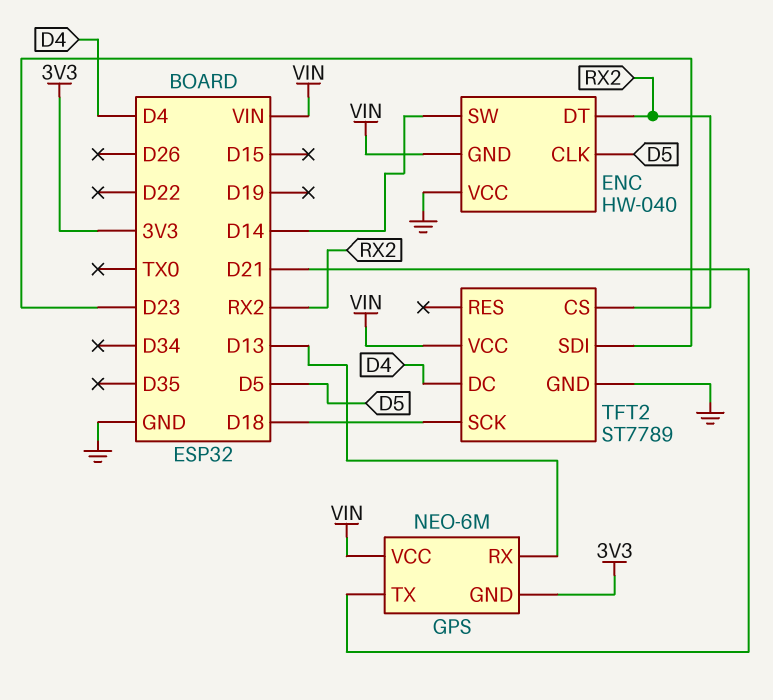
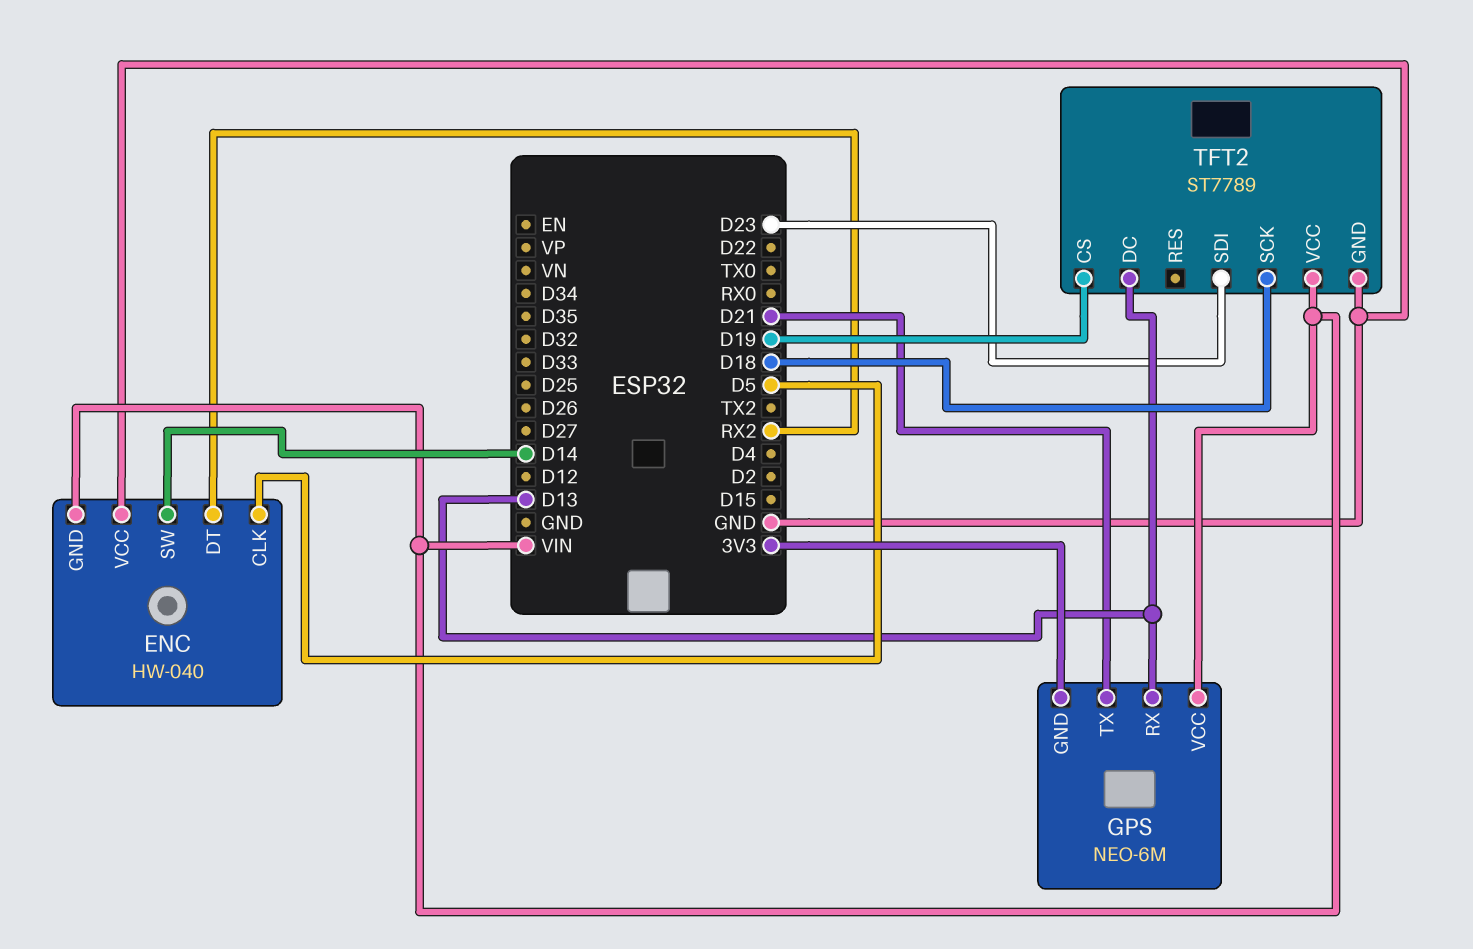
TFT2 pin CS: RX2 -> D19
TFT2 pin DC: D4 -> D13

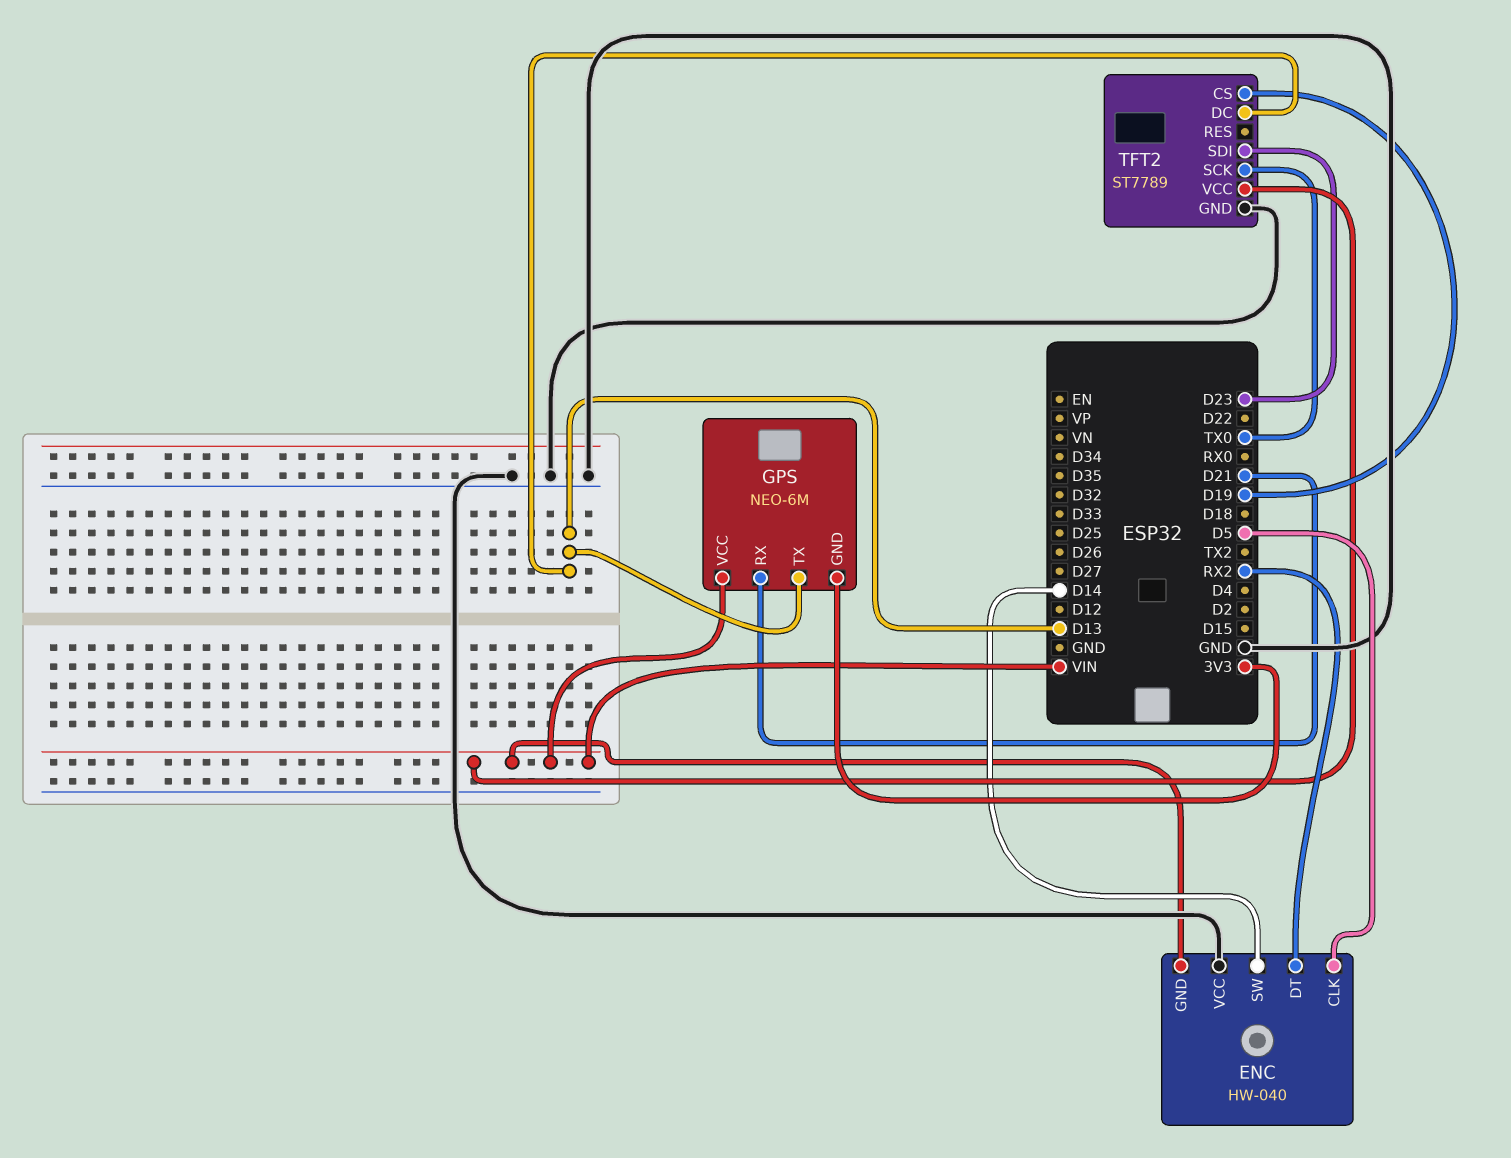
GPS pin RX: D13 -> D21
GPS pin TX: D21 -> D13
TFT2 pin SCK: D18 -> TX0

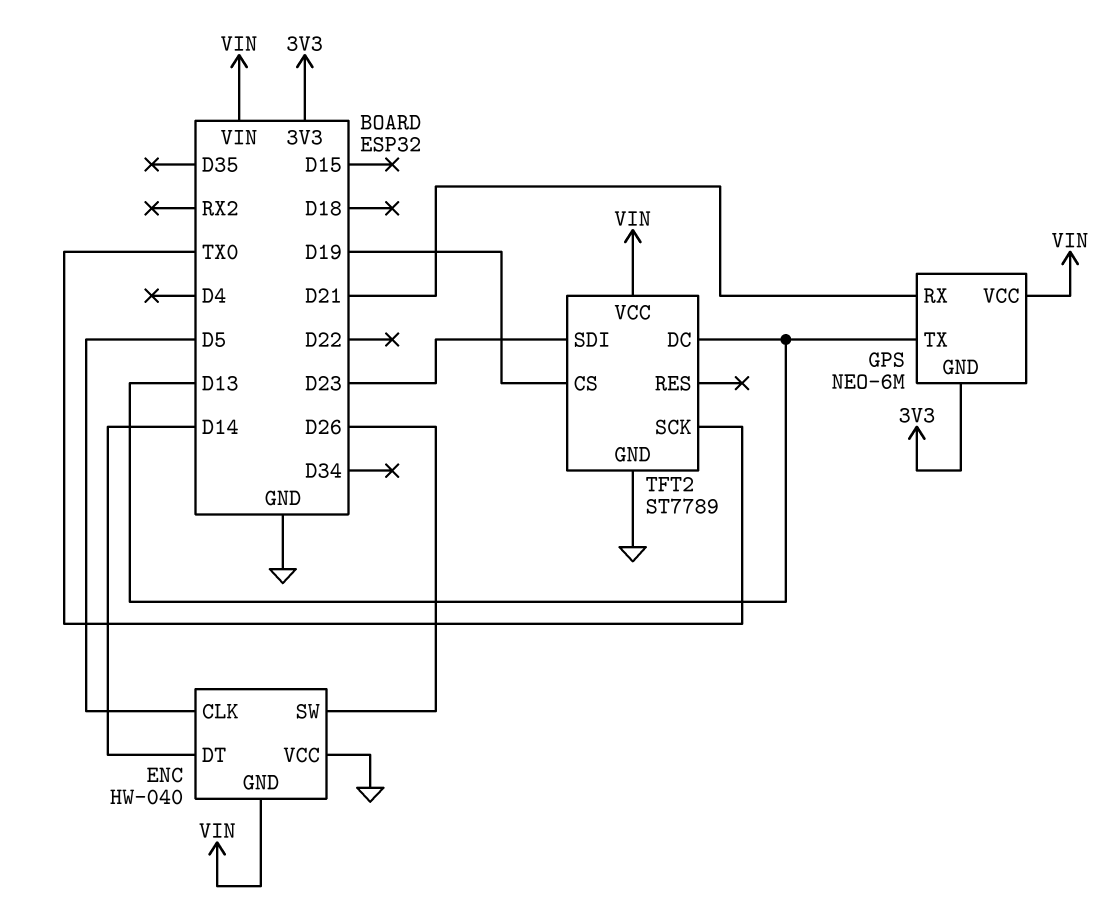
ENC pin DT: RX2 -> D14
ENC pin SW: D14 -> D26

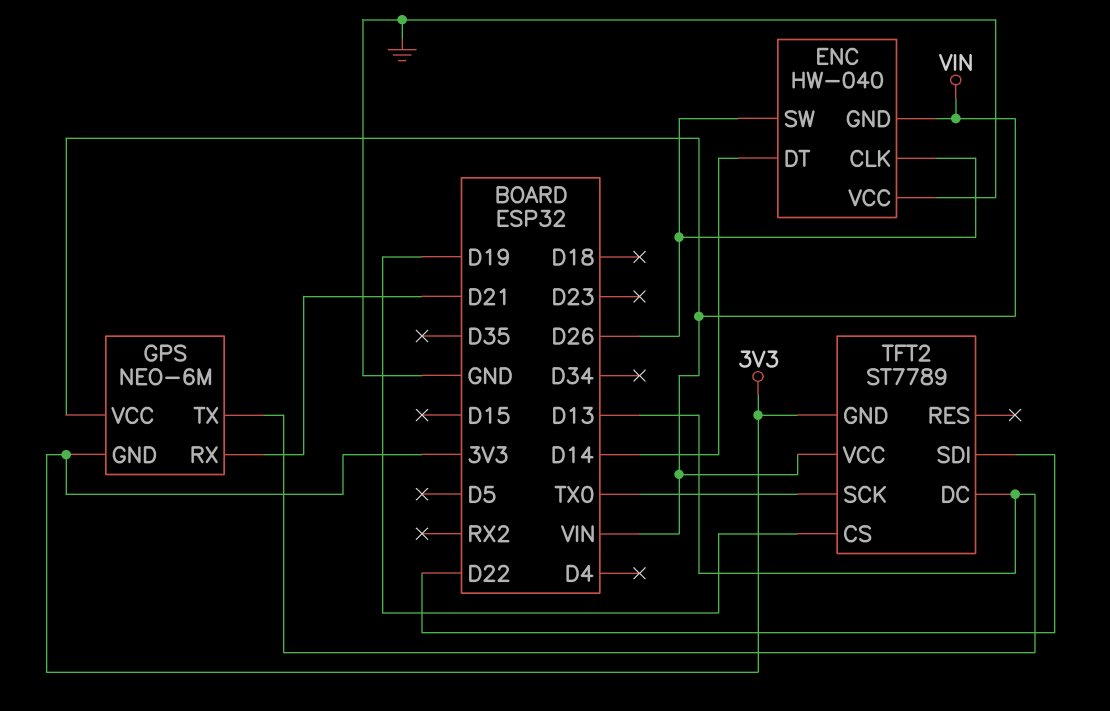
ENC pin CLK: D5 -> D26
TFT2 pin GND: GND -> 3V3
TFT2 pin SDI: D23 -> D22

